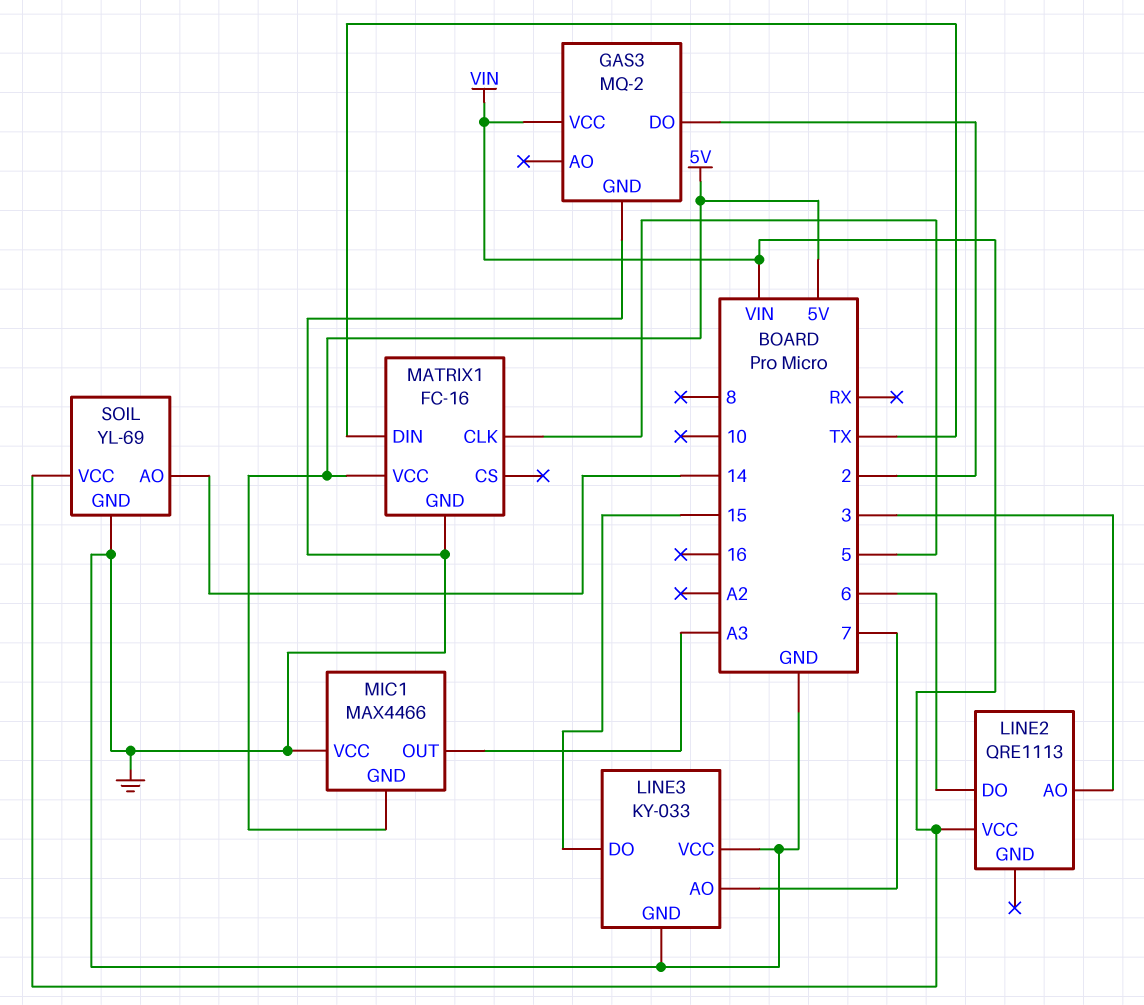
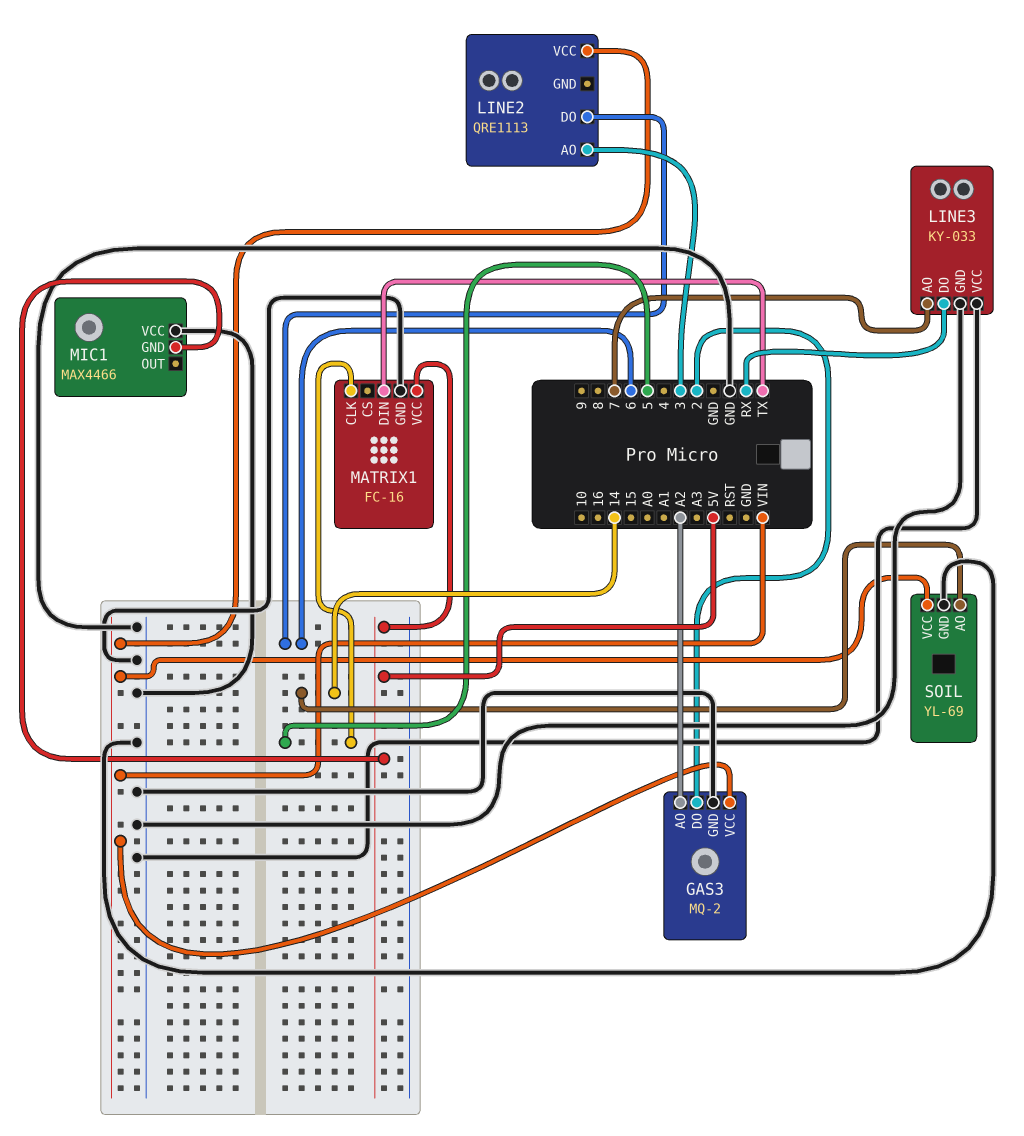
GAS3 pin AO: none -> A2
LINE3 pin DO: 15 -> RX
MIC1 pin OUT: A3 -> none

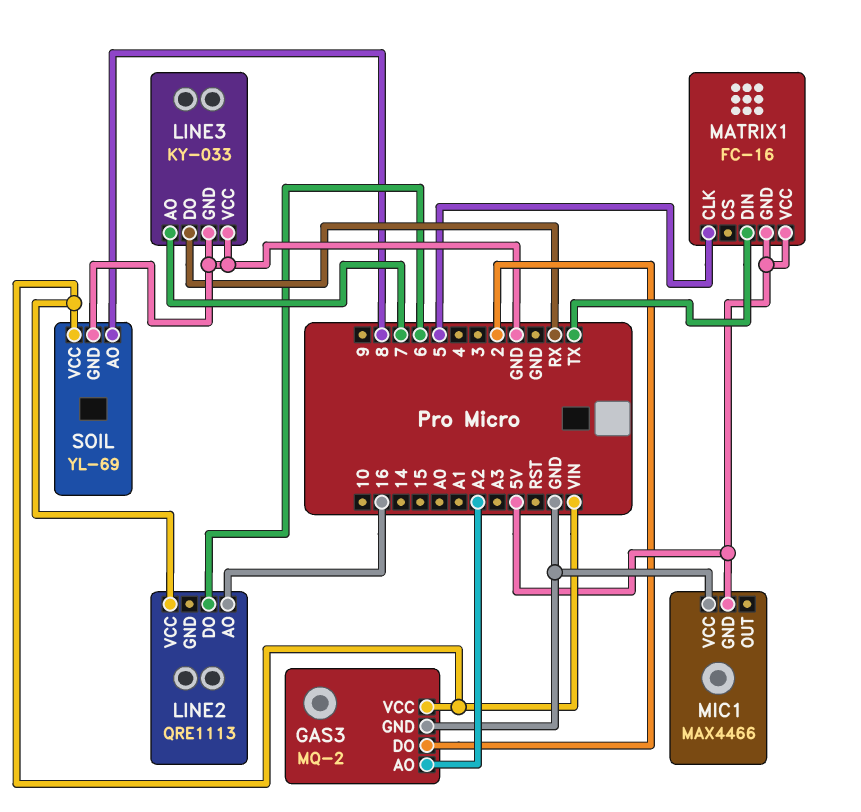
LINE2 pin AO: 3 -> 16
MATRIX1 pin GND: GND -> 5V
SOIL pin AO: 14 -> 8

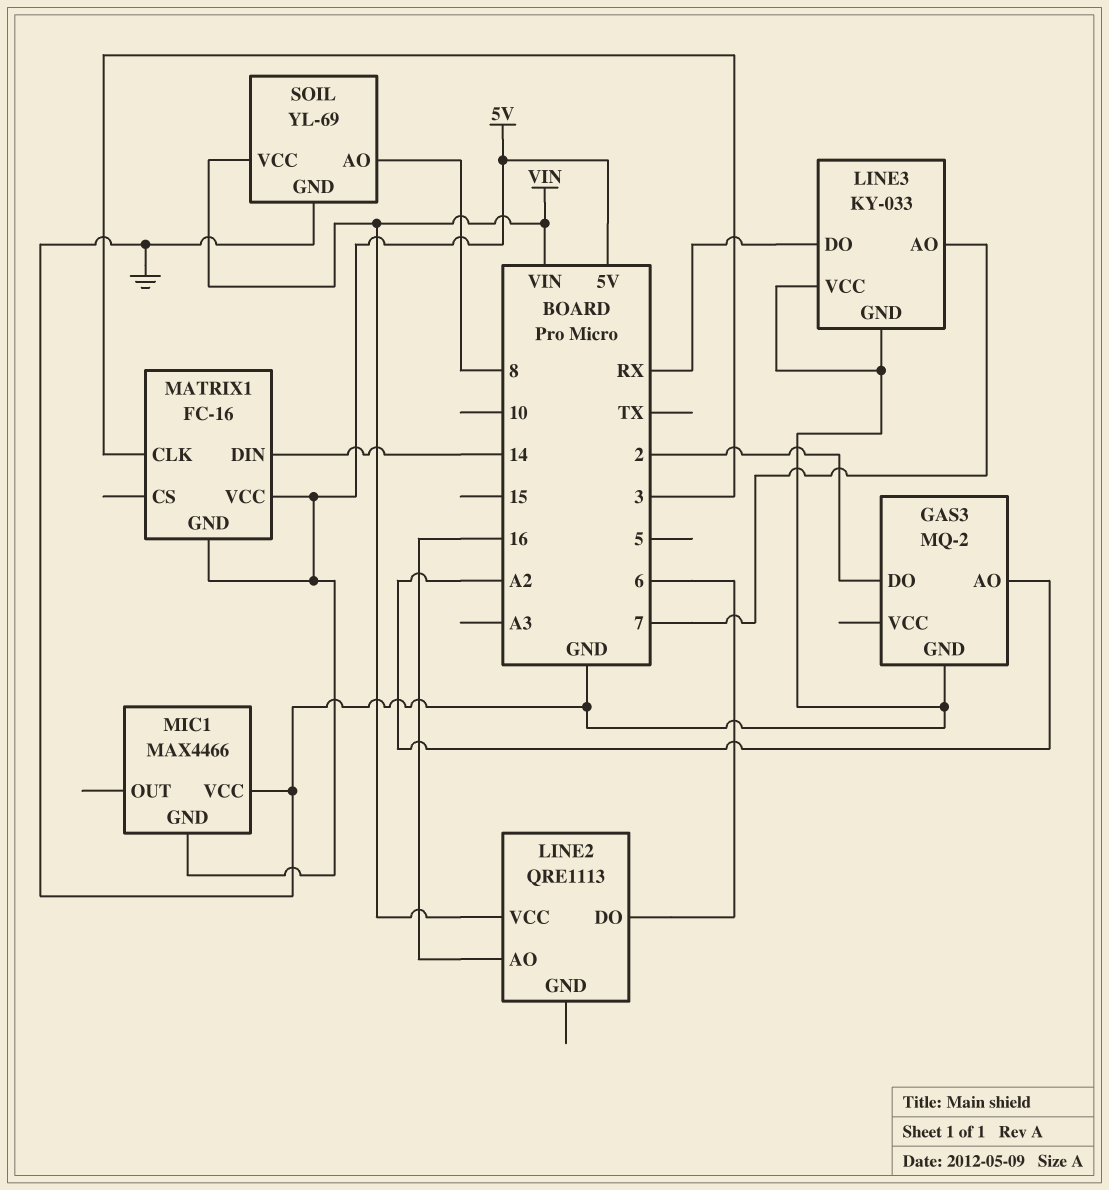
GAS3 pin VCC: VIN -> none
MATRIX1 pin CLK: 5 -> 3
MATRIX1 pin DIN: TX -> 14

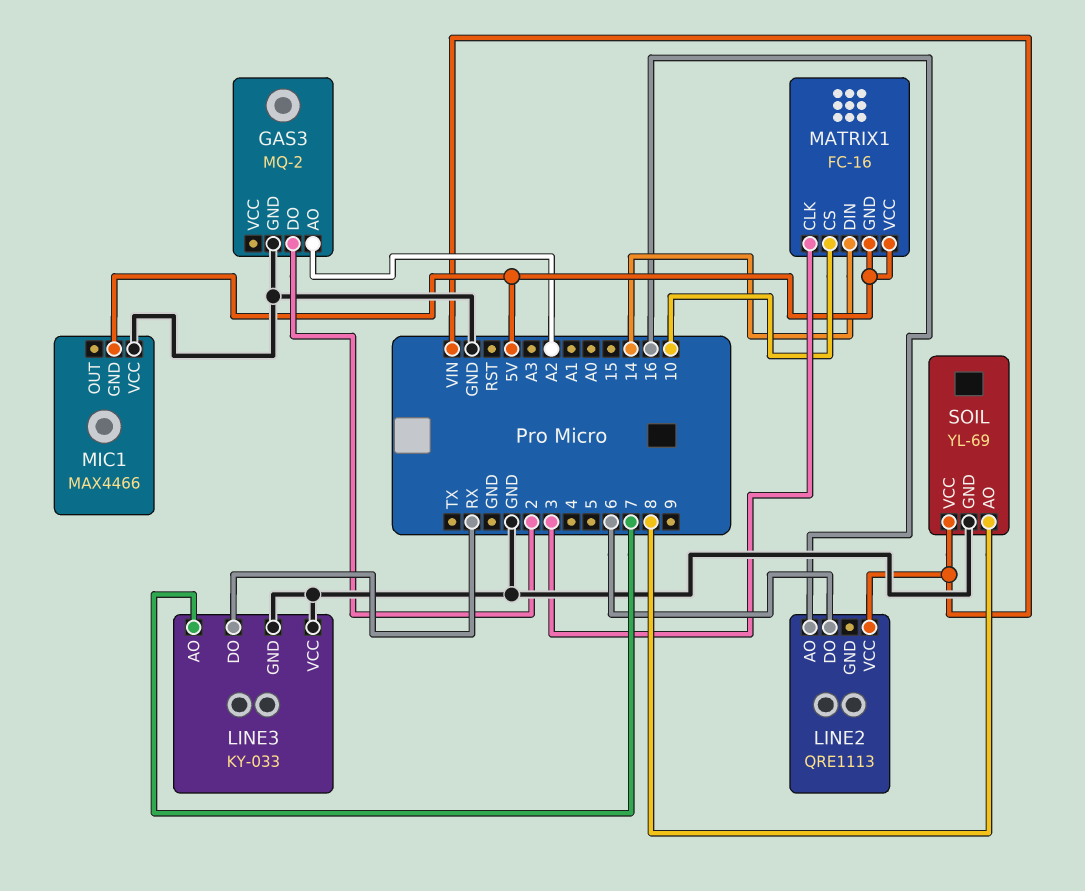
MATRIX1 pin CS: none -> 10

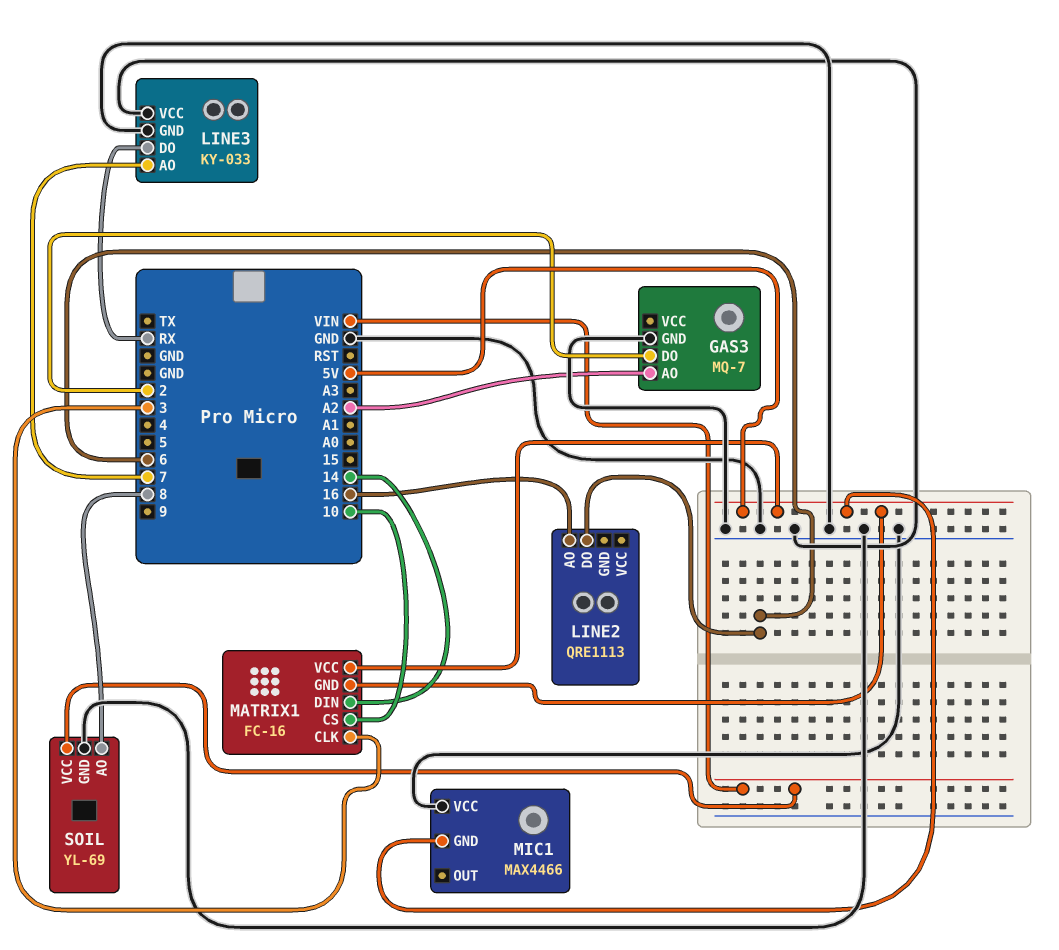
GAS3: MQ-2 -> MQ-7
LINE2 pin VCC: VIN -> none

